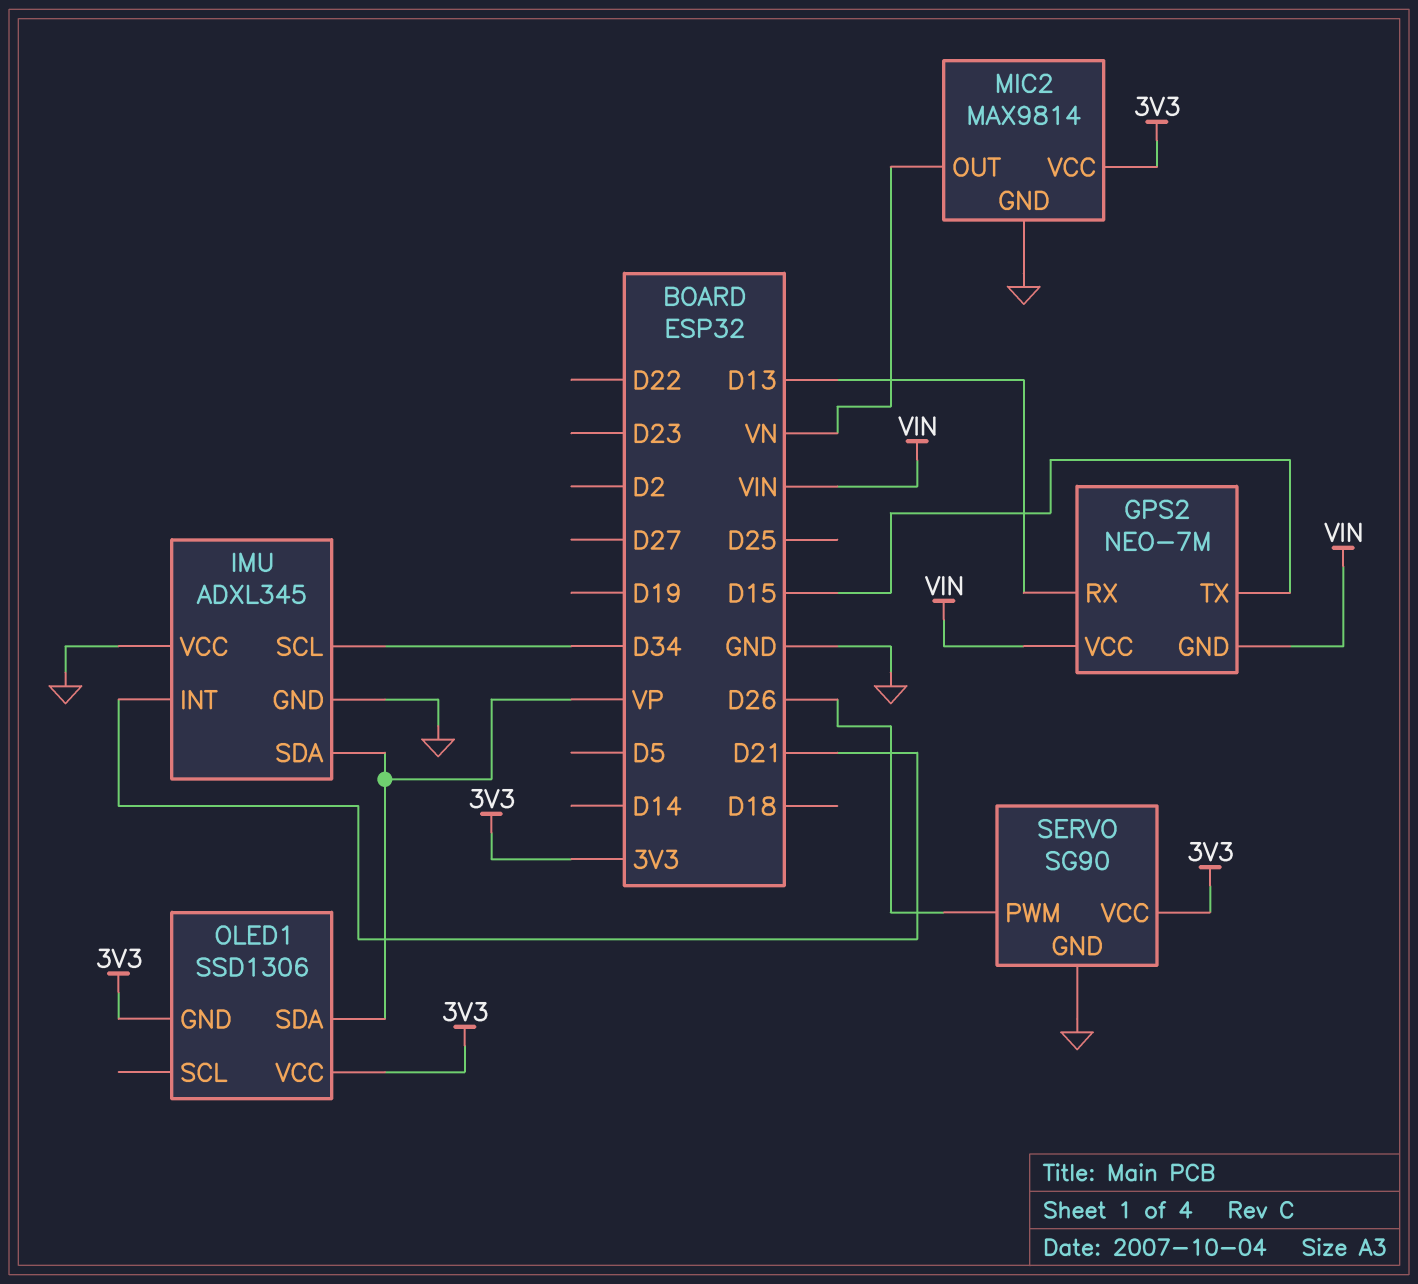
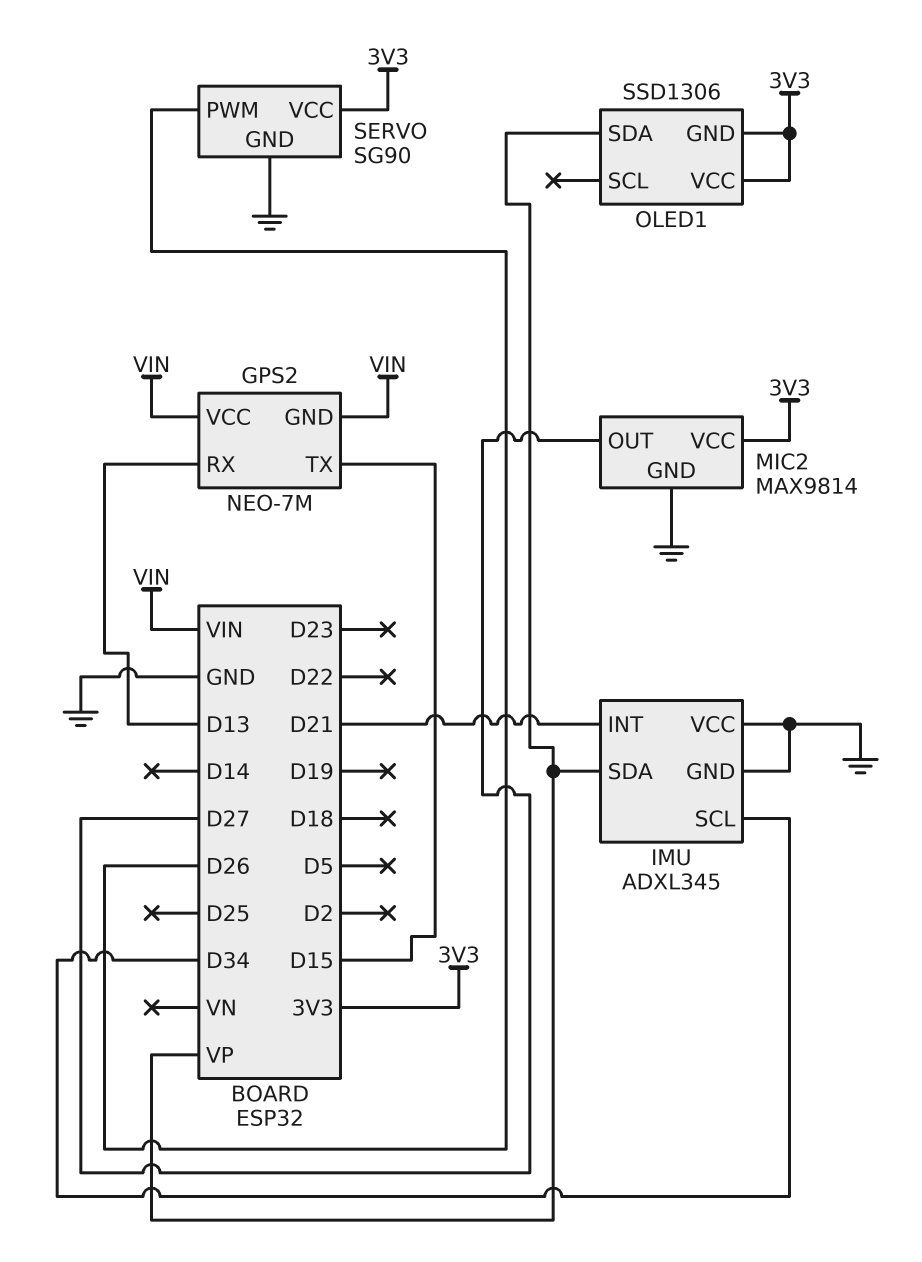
MIC2 pin OUT: VN -> D27

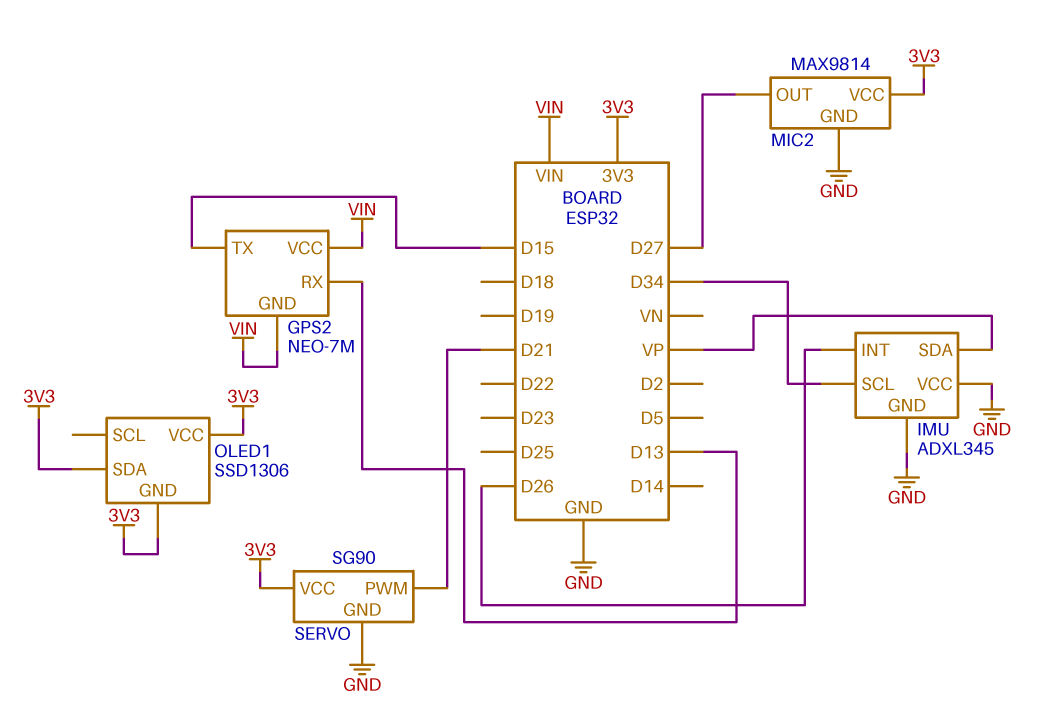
IMU pin INT: D21 -> D26
OLED1 pin SDA: VP -> 3V3
SERVO pin PWM: D26 -> D21

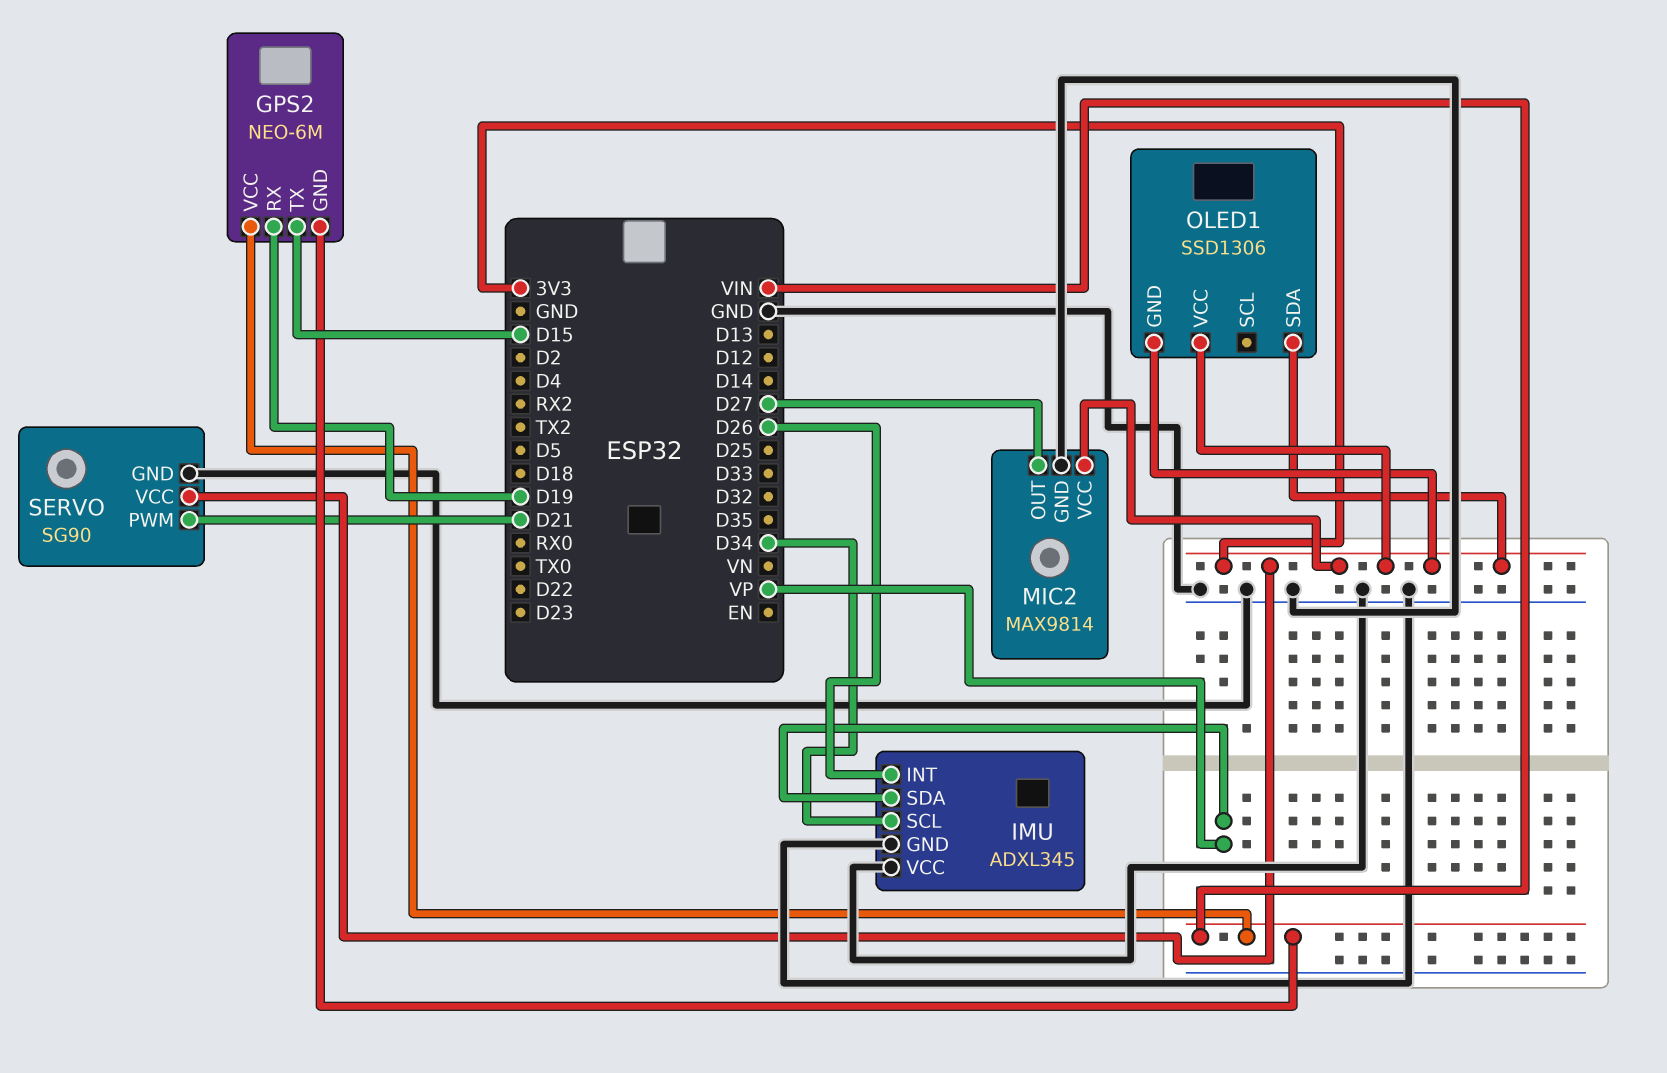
GPS2: NEO-7M -> NEO-6M
GPS2 pin RX: D13 -> D19

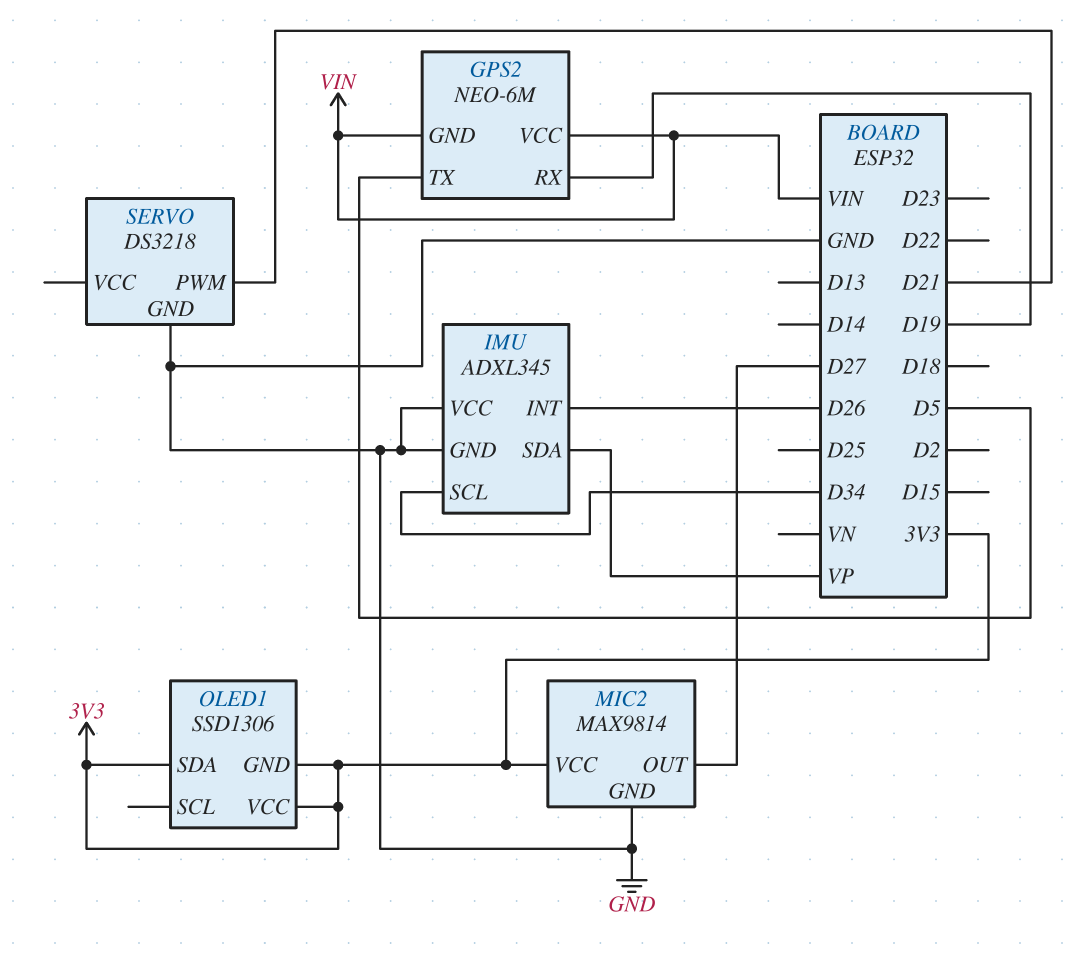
GPS2 pin TX: D15 -> D5
SERVO: SG90 -> DS3218
SERVO pin VCC: 3V3 -> none

